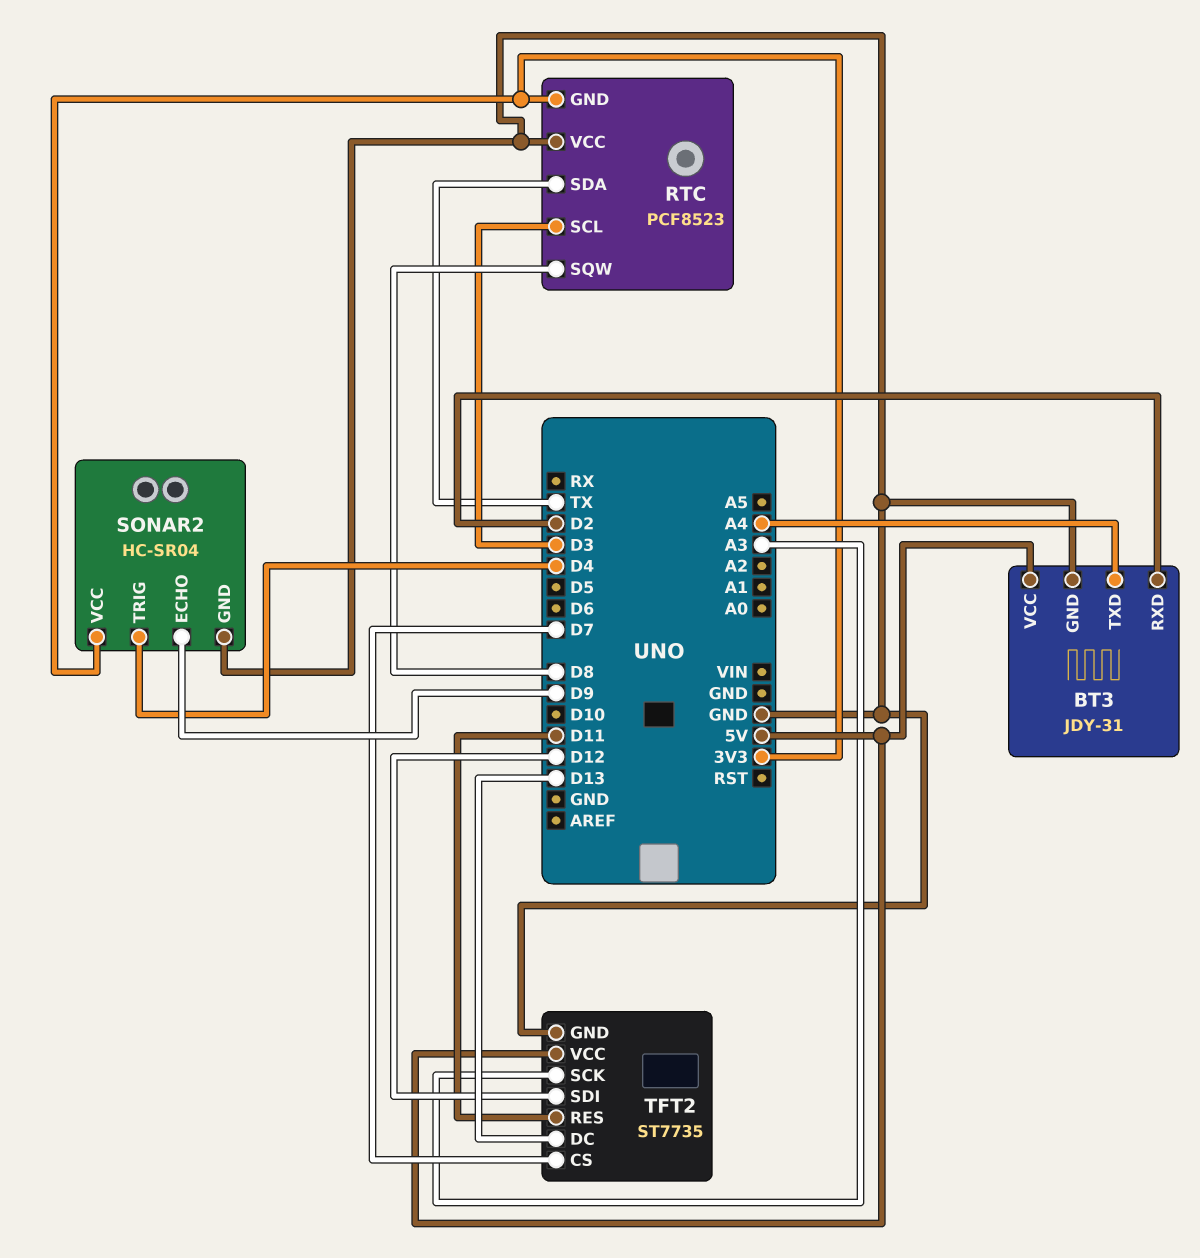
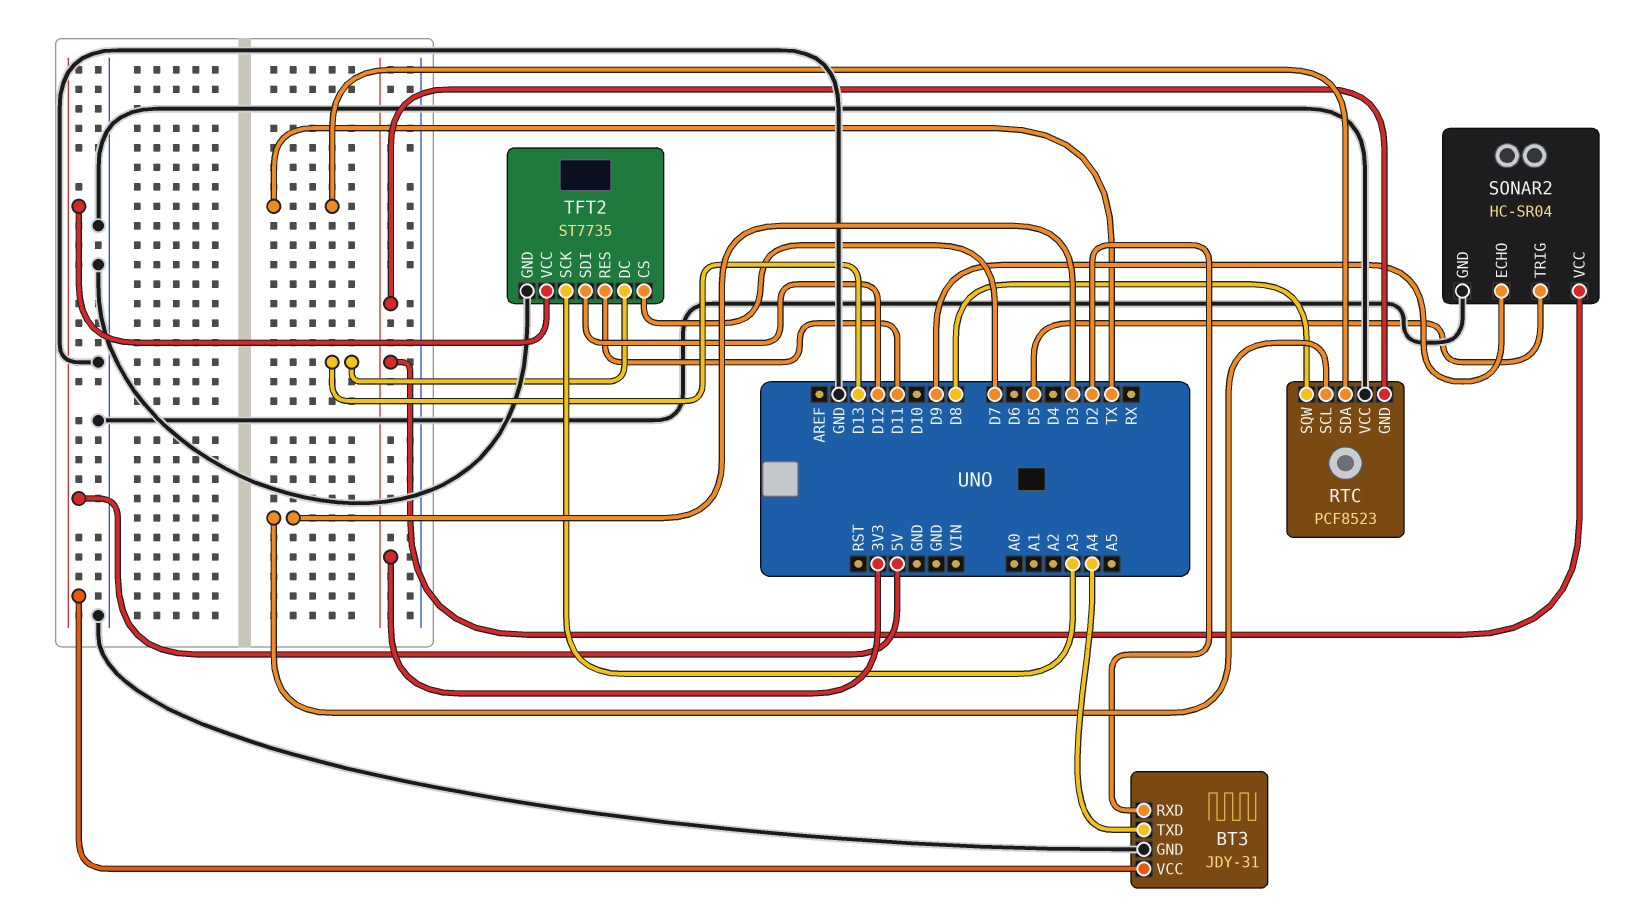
SONAR2 pin TRIG: D4 -> D5

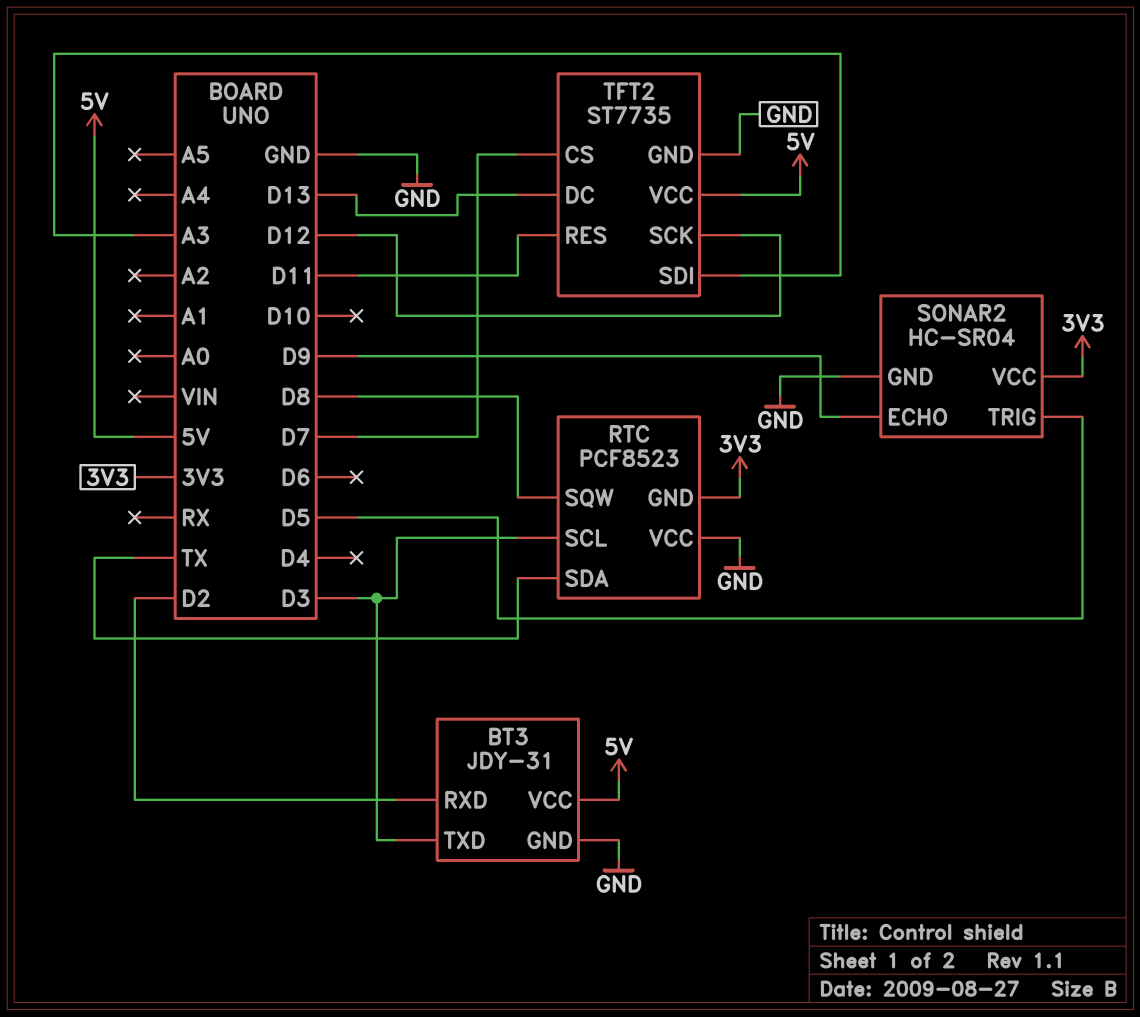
BT3 pin TXD: A4 -> D3
TFT2 pin SCK: A3 -> D12
TFT2 pin SDI: D12 -> A3

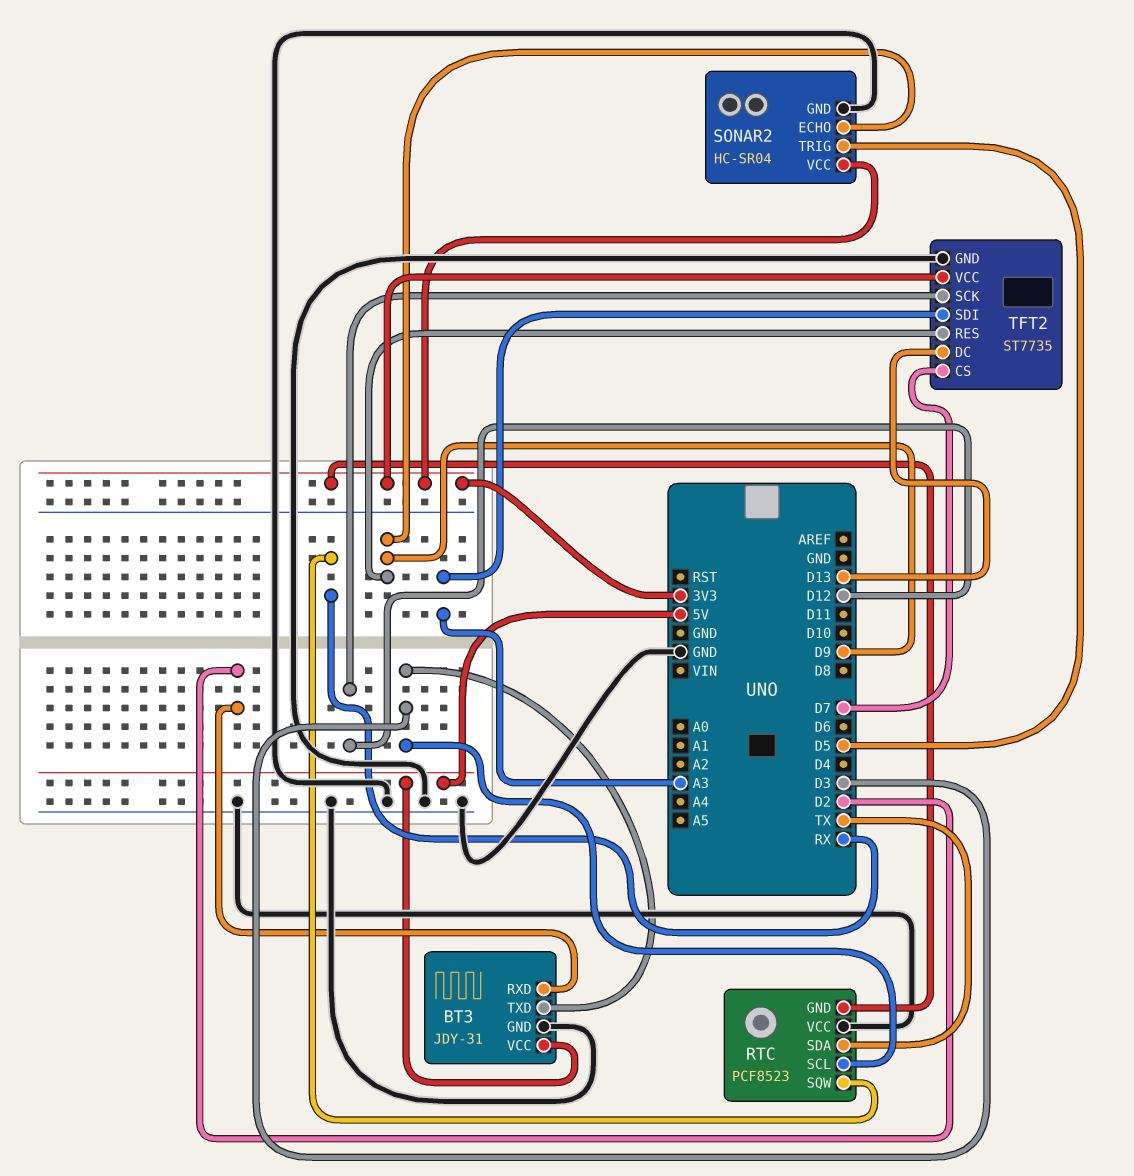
RTC pin SQW: D8 -> RX
TFT2 pin RES: D11 -> D9
TFT2 pin VCC: 5V -> 3V3

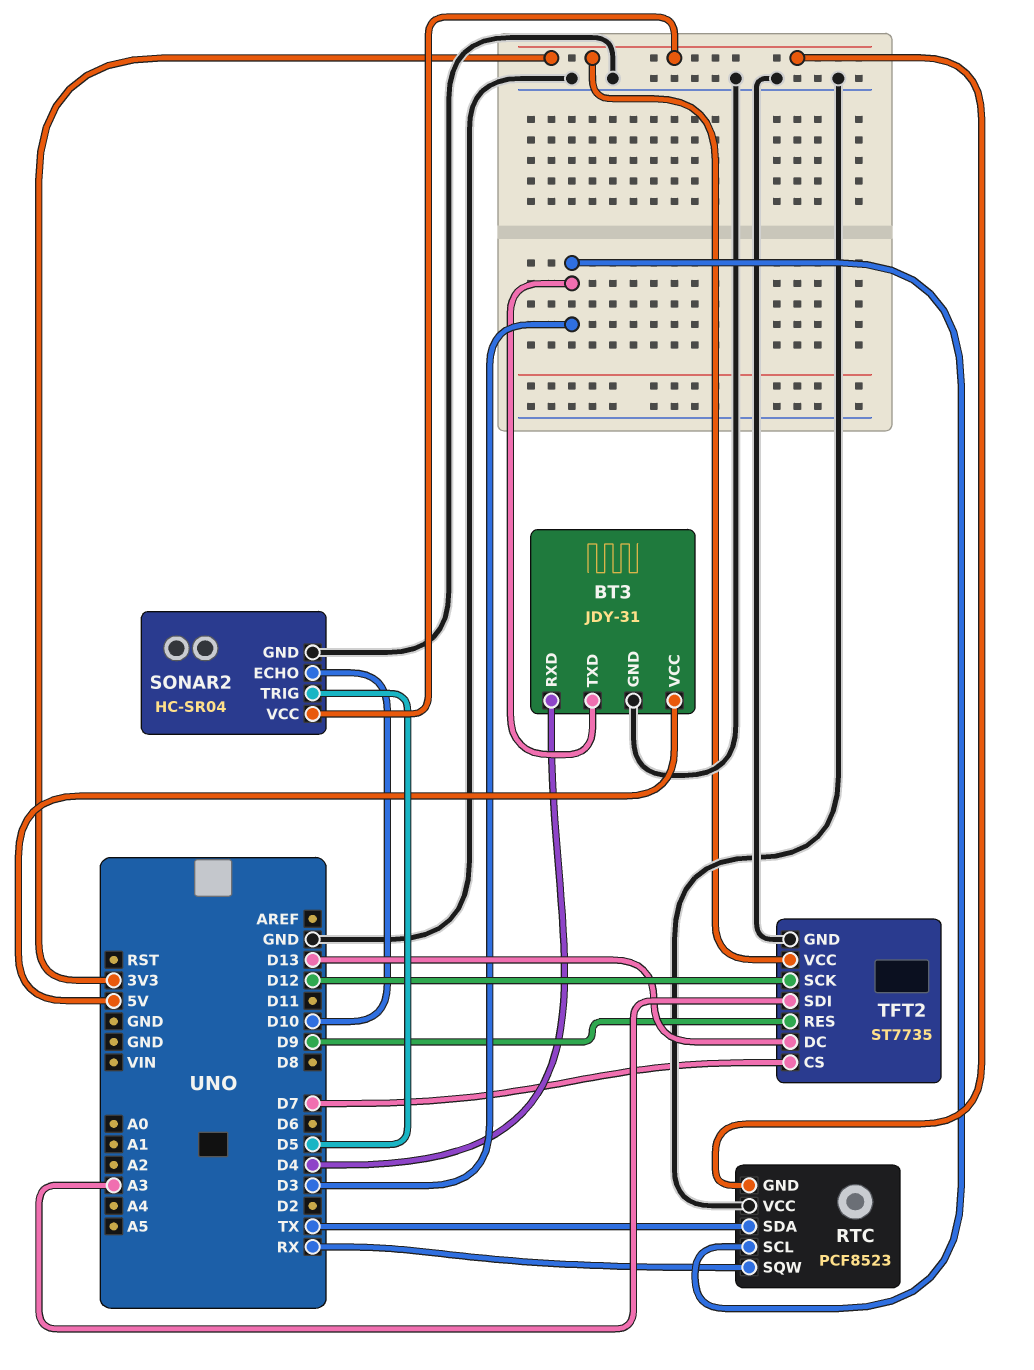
BT3 pin RXD: D2 -> D4
SONAR2 pin ECHO: D9 -> D10

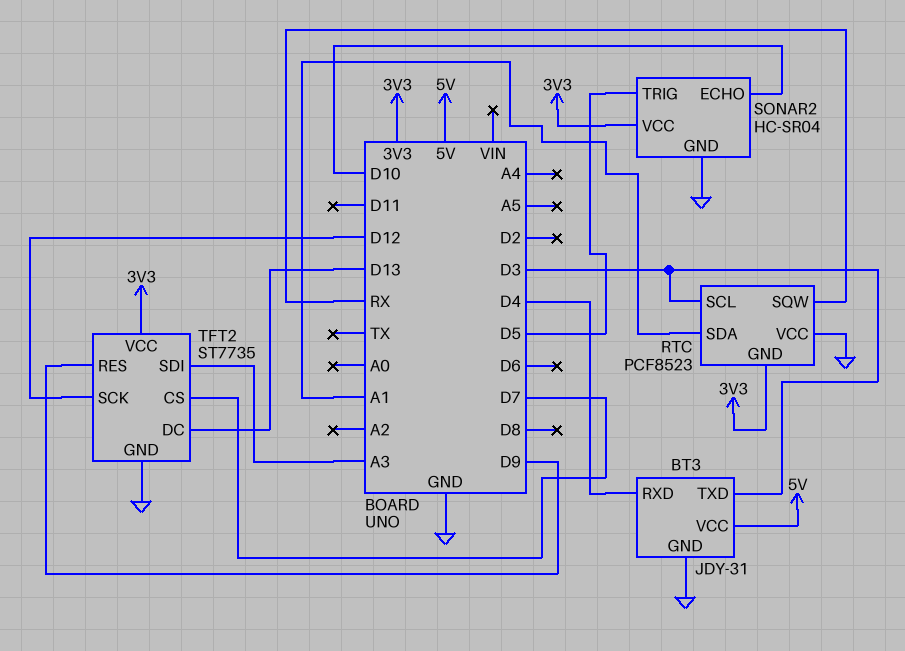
RTC pin SDA: TX -> A1

